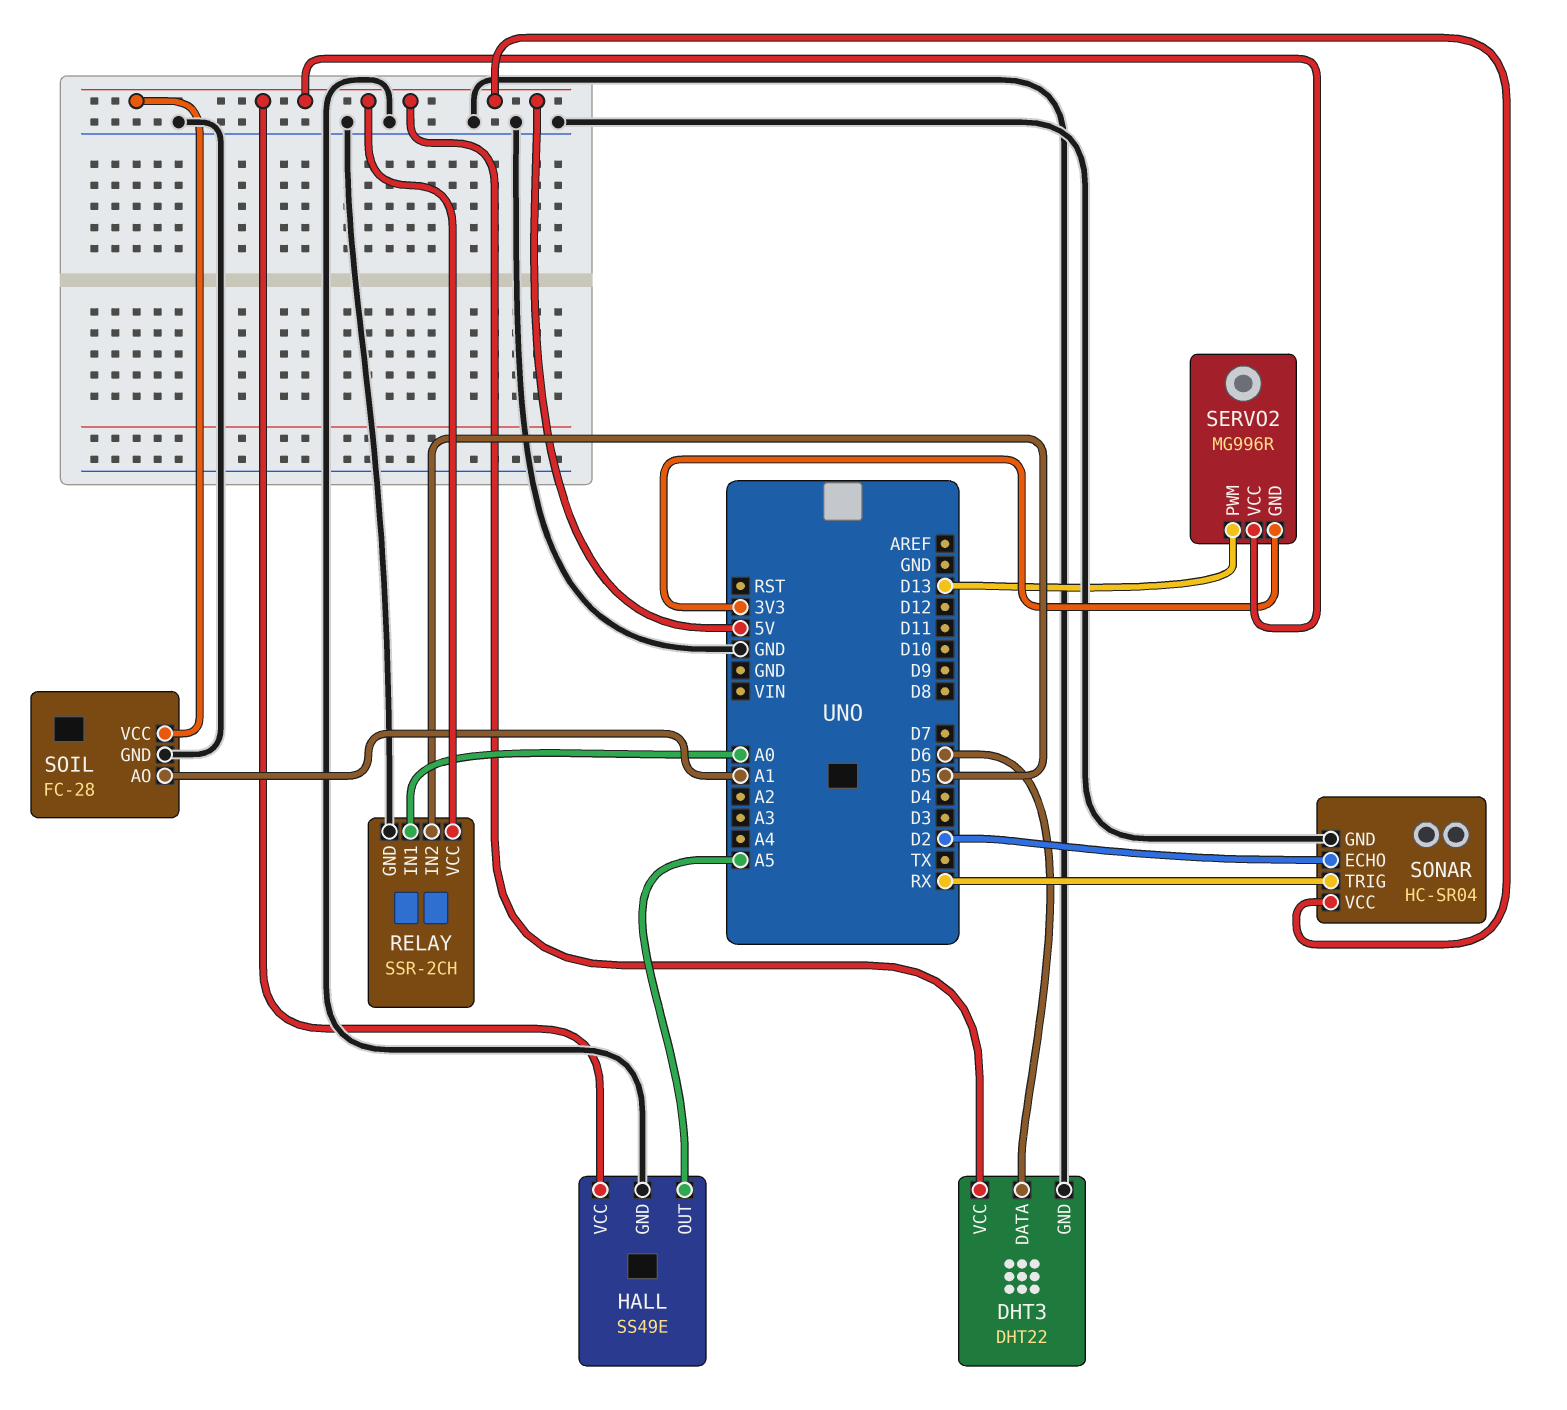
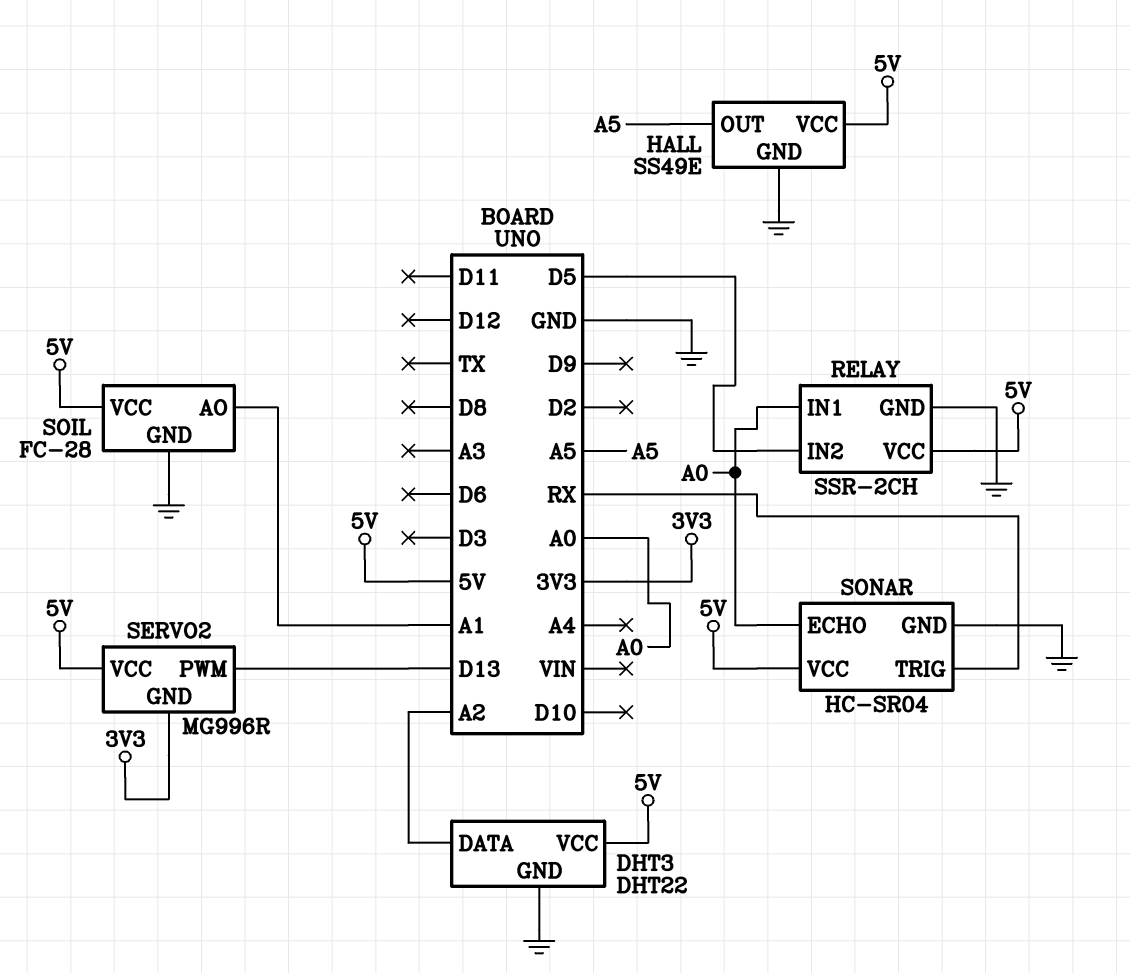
DHT3 pin DATA: D6 -> A2
SONAR pin ECHO: D2 -> A0

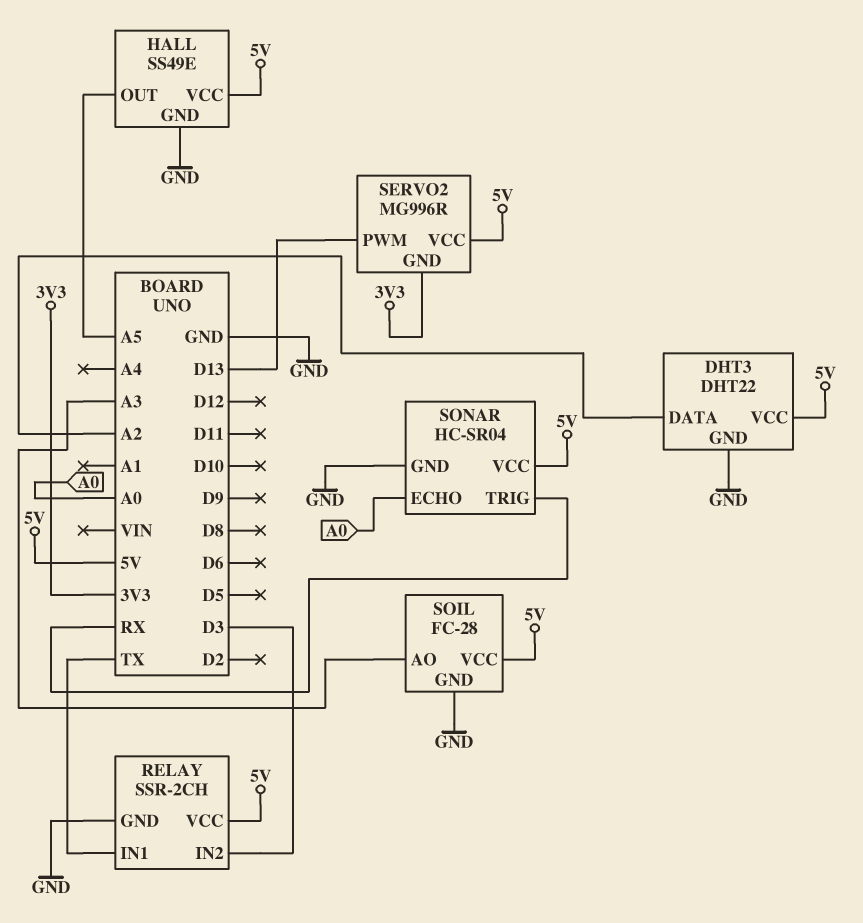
RELAY pin IN1: A0 -> TX
RELAY pin IN2: D5 -> D3
SOIL pin AO: A1 -> A3

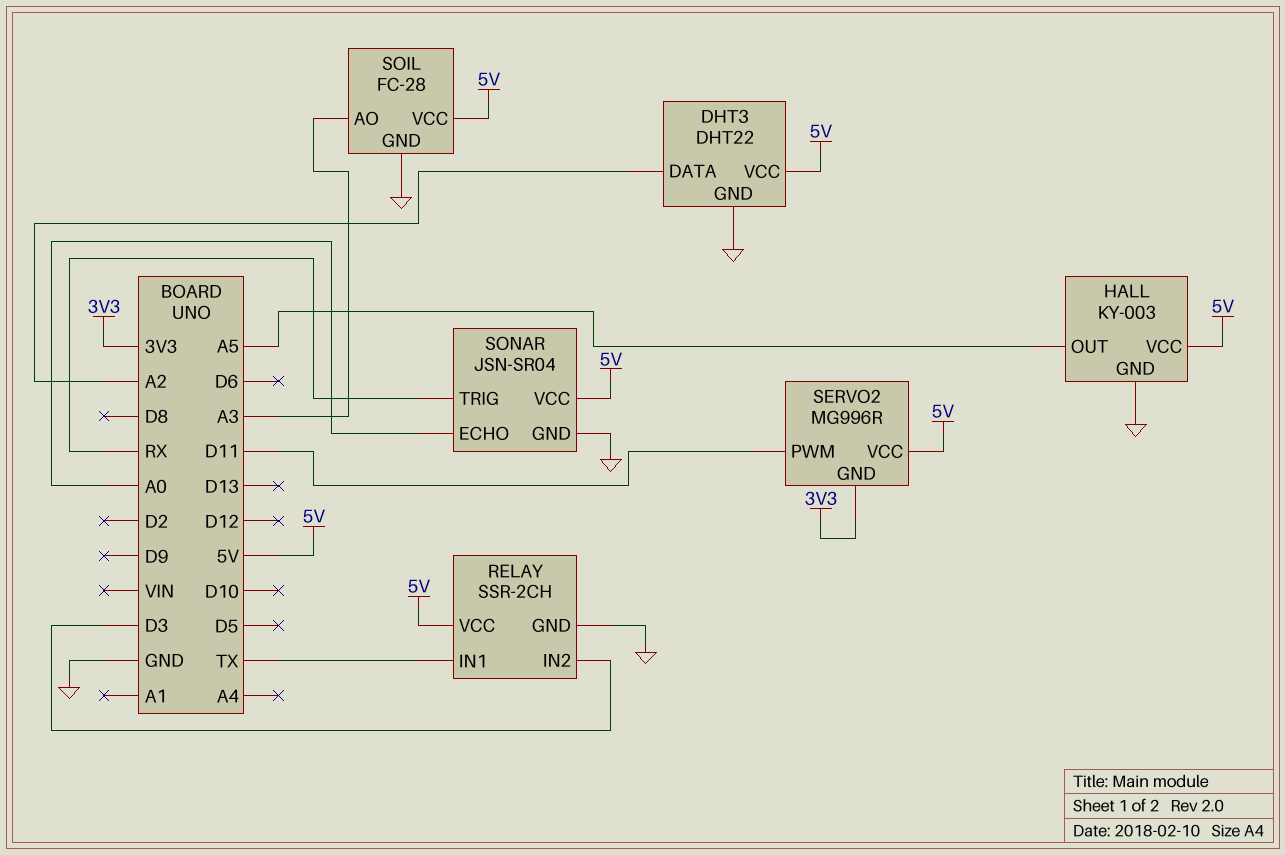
HALL: SS49E -> KY-003
SERVO2 pin PWM: D13 -> D11
SONAR: HC-SR04 -> JSN-SR04

